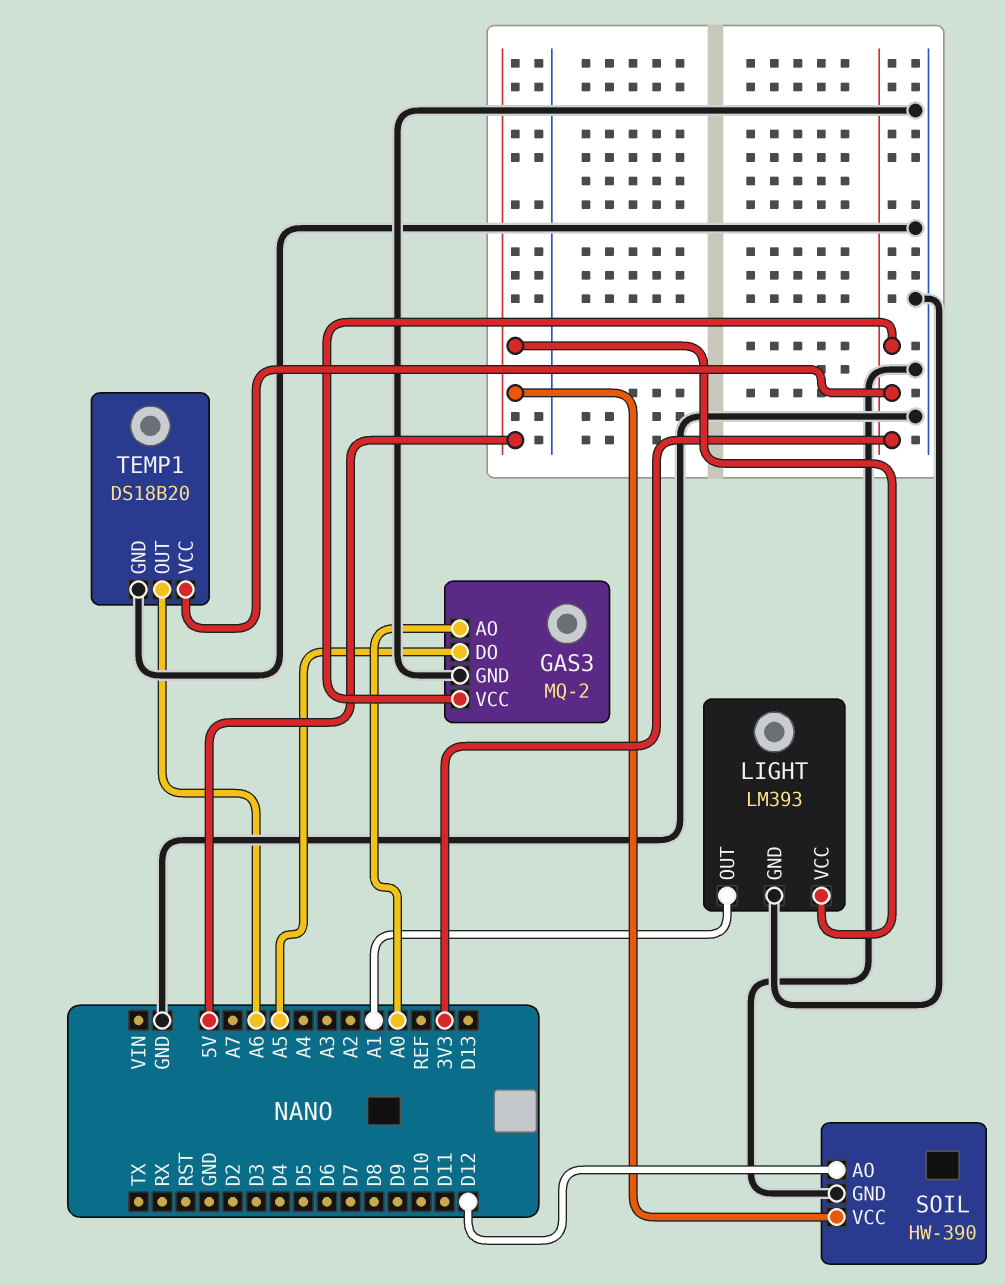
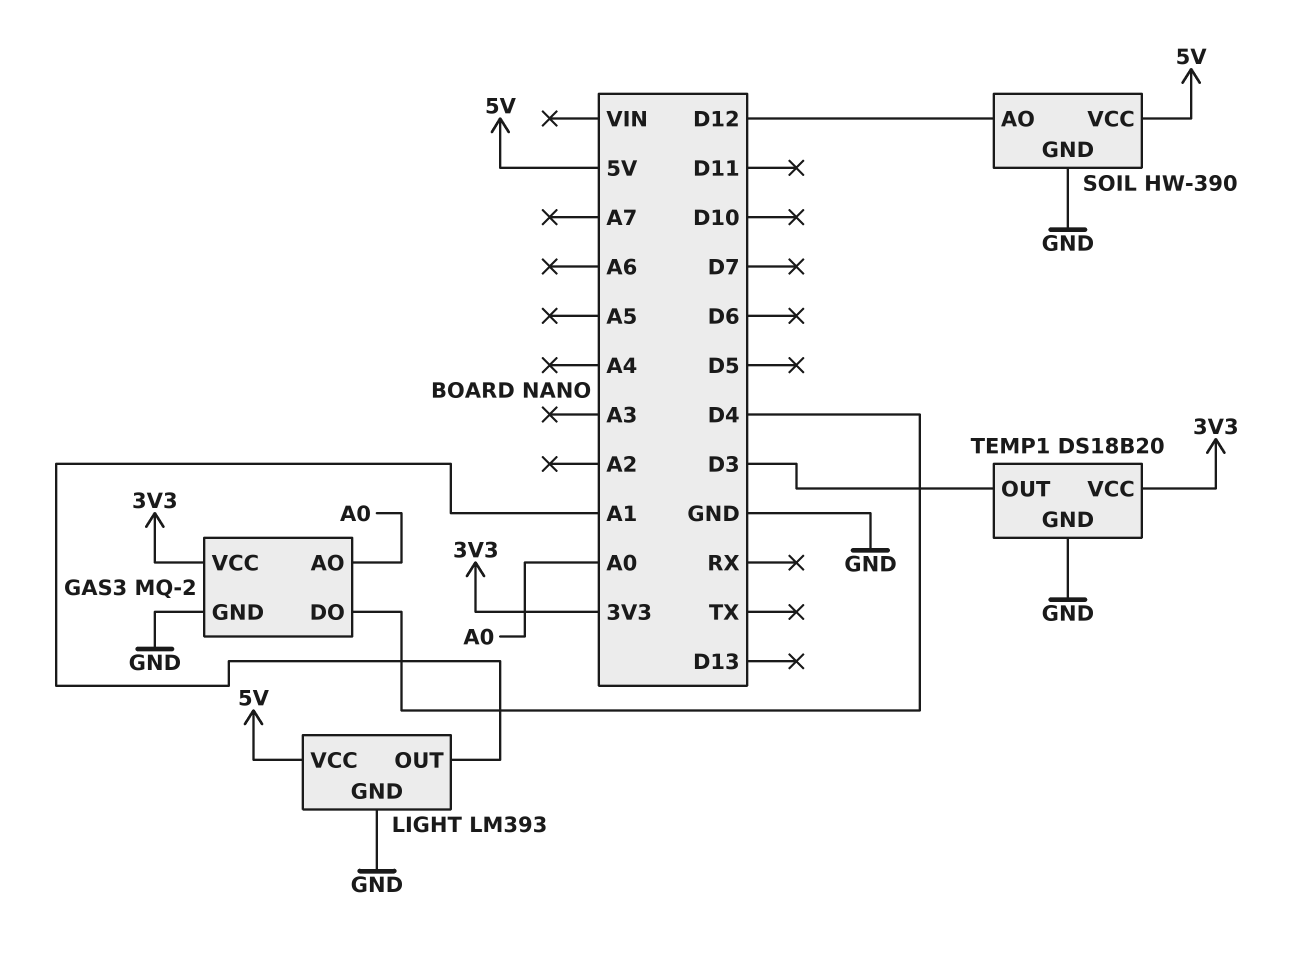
GAS3 pin DO: A5 -> D4
TEMP1 pin OUT: A6 -> D3

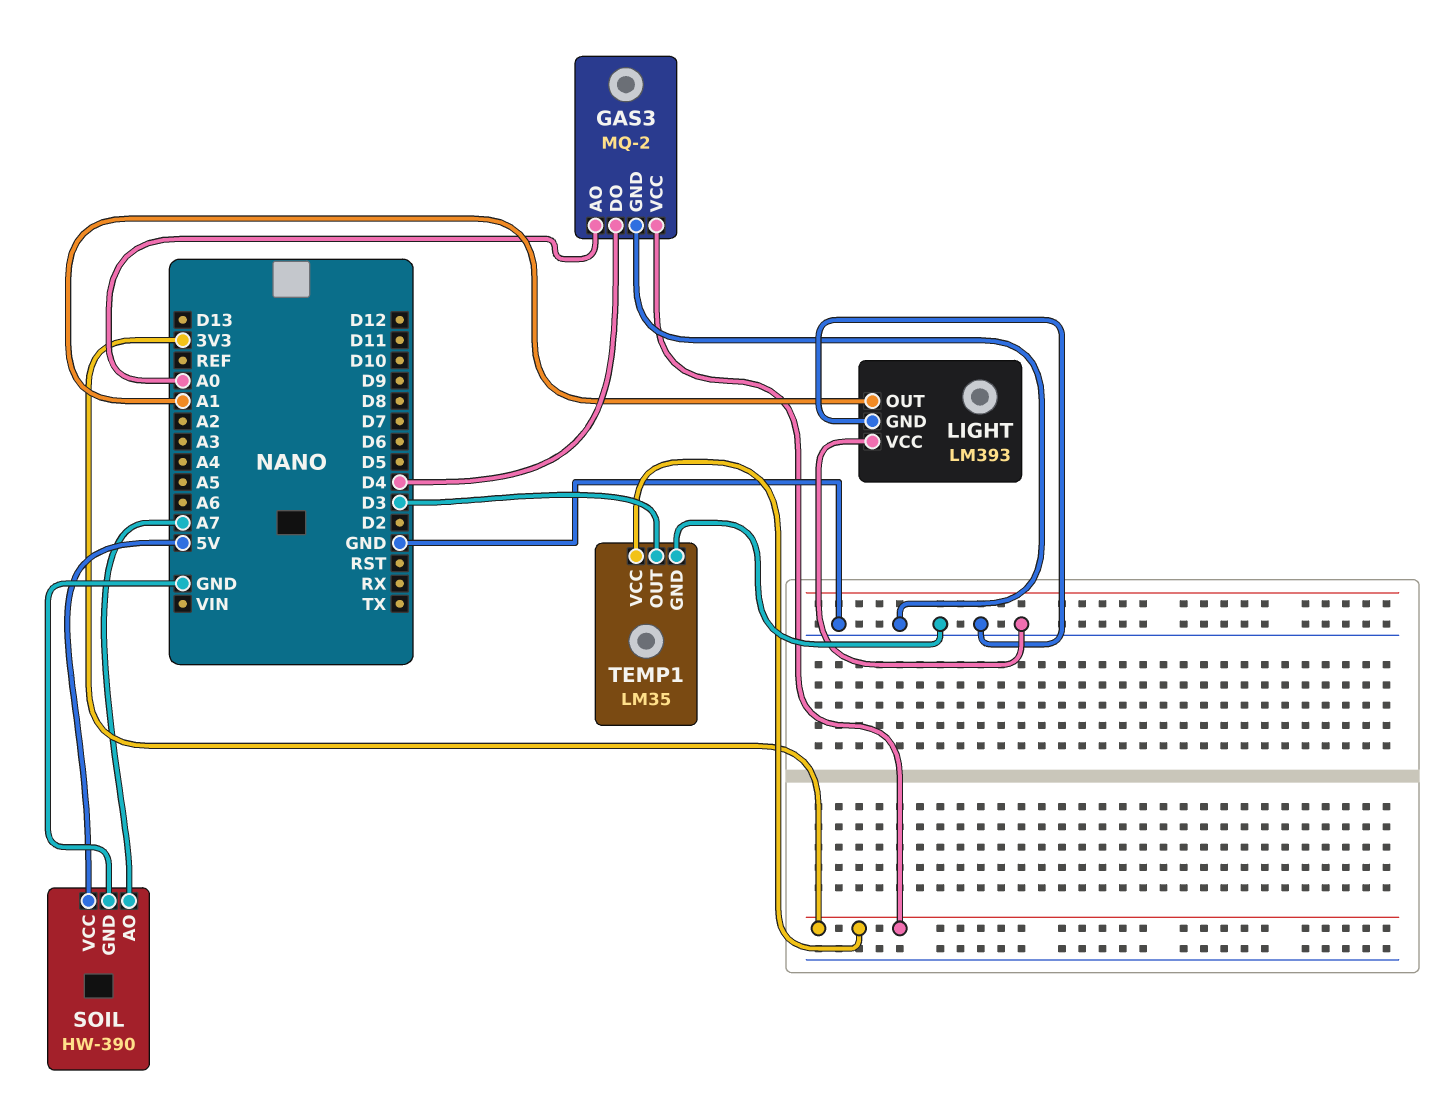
LIGHT pin VCC: 5V -> GND
SOIL pin AO: D12 -> A7
TEMP1: DS18B20 -> LM35

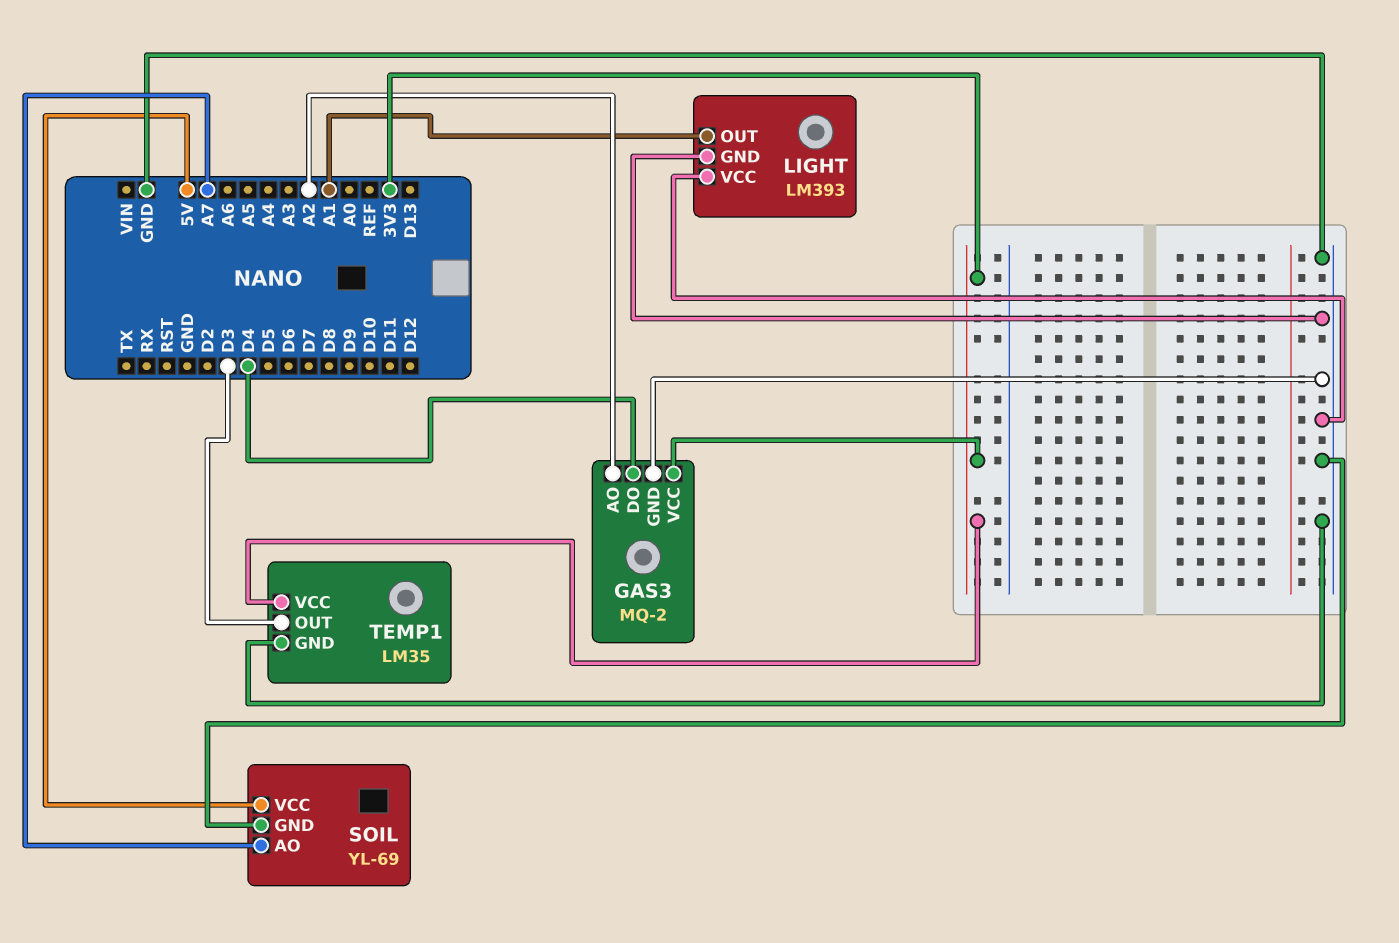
GAS3 pin AO: A0 -> A2
SOIL: HW-390 -> YL-69

